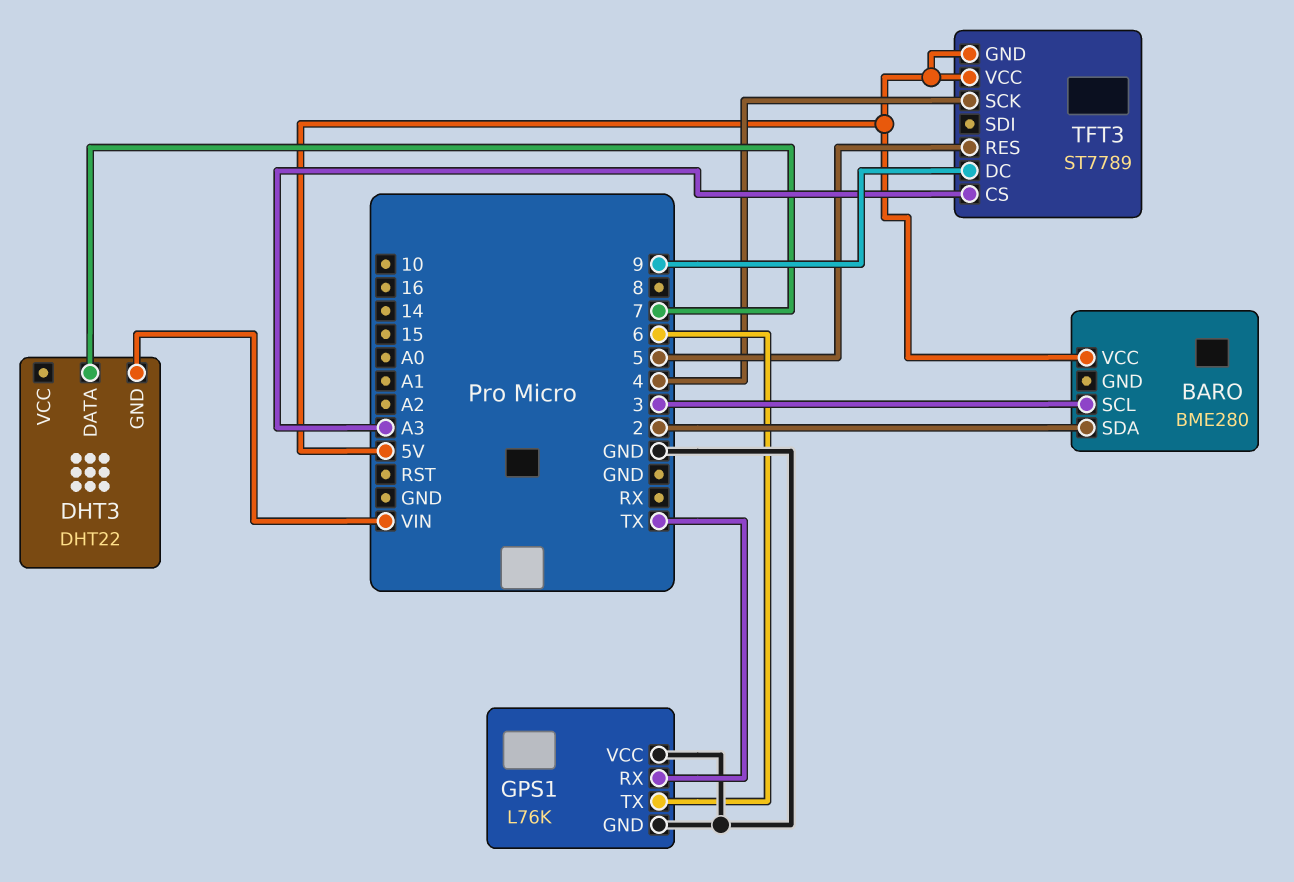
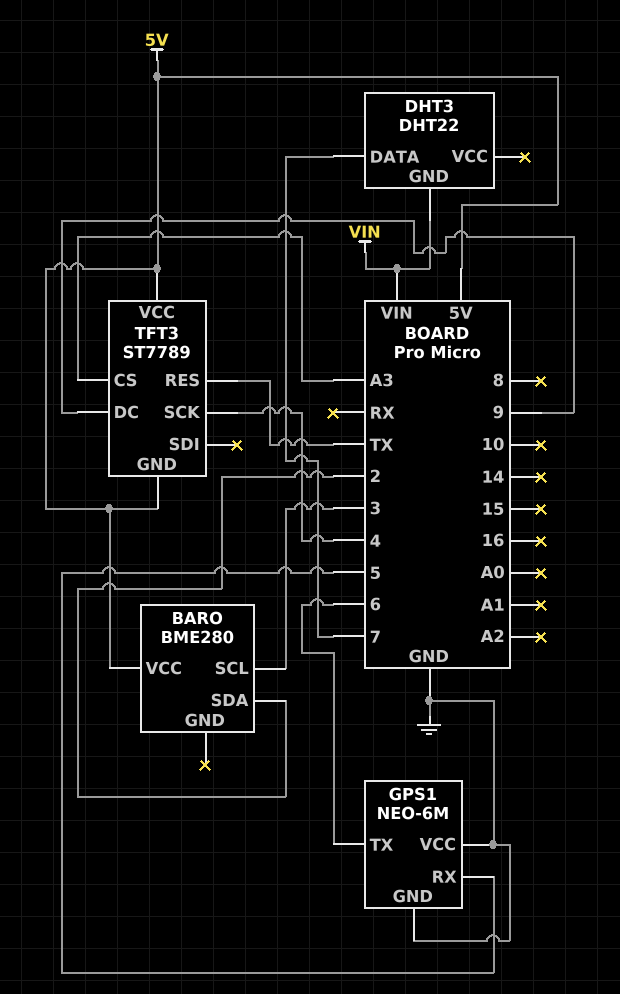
GPS1: L76K -> NEO-6M
GPS1 pin RX: TX -> 5
TFT3 pin RES: 5 -> TX

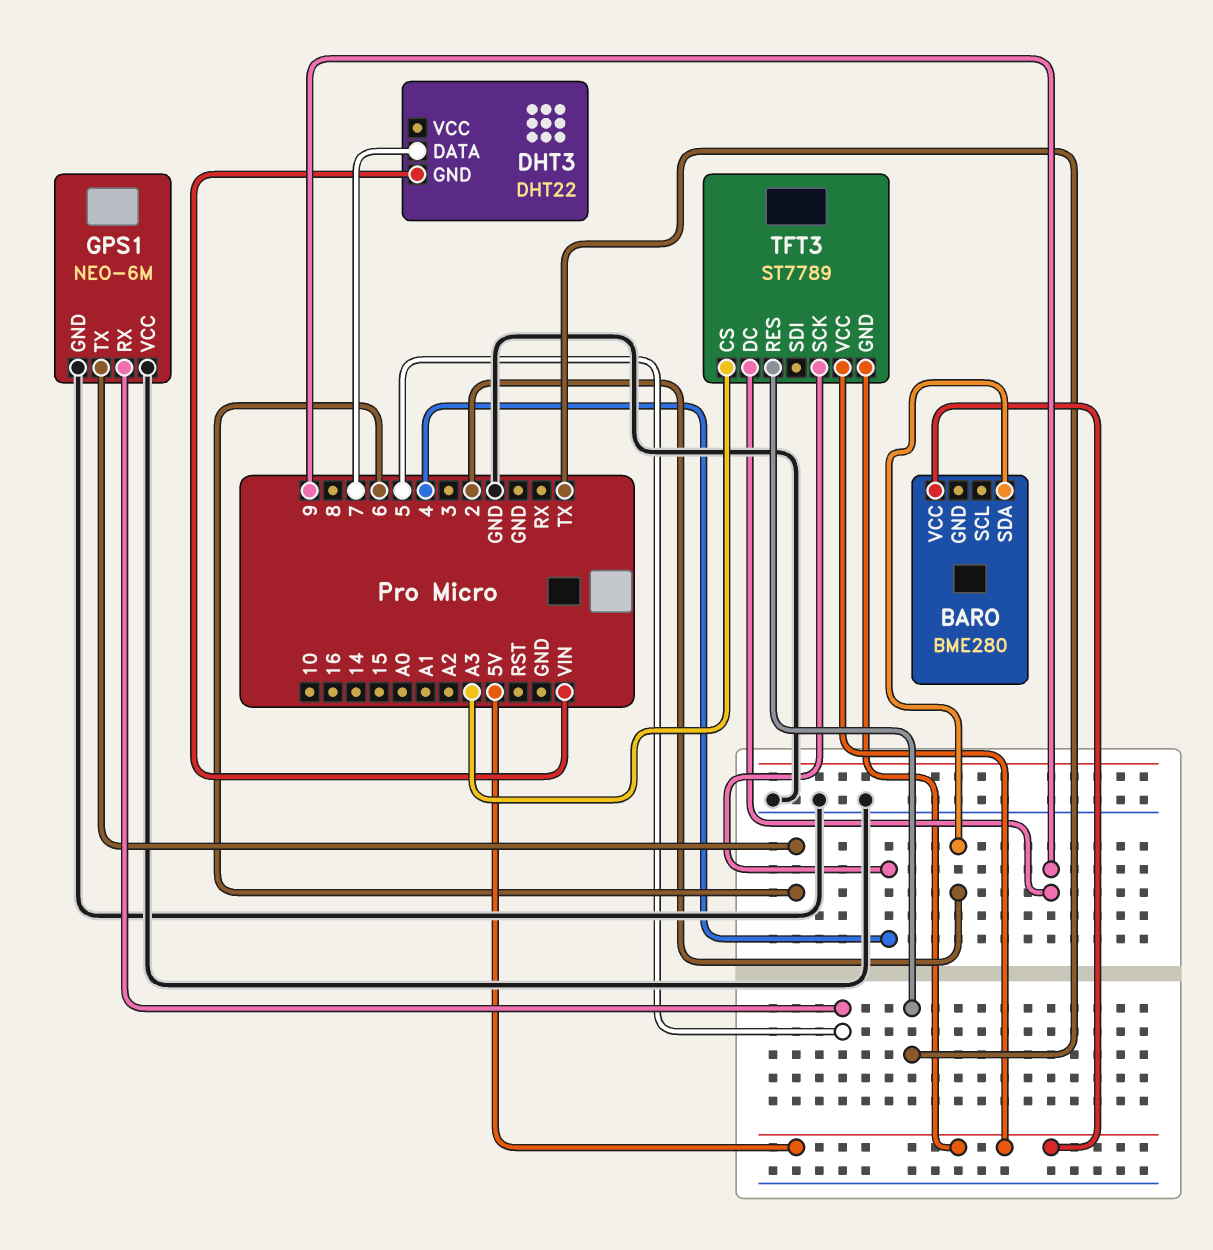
BARO pin SCL: 3 -> none

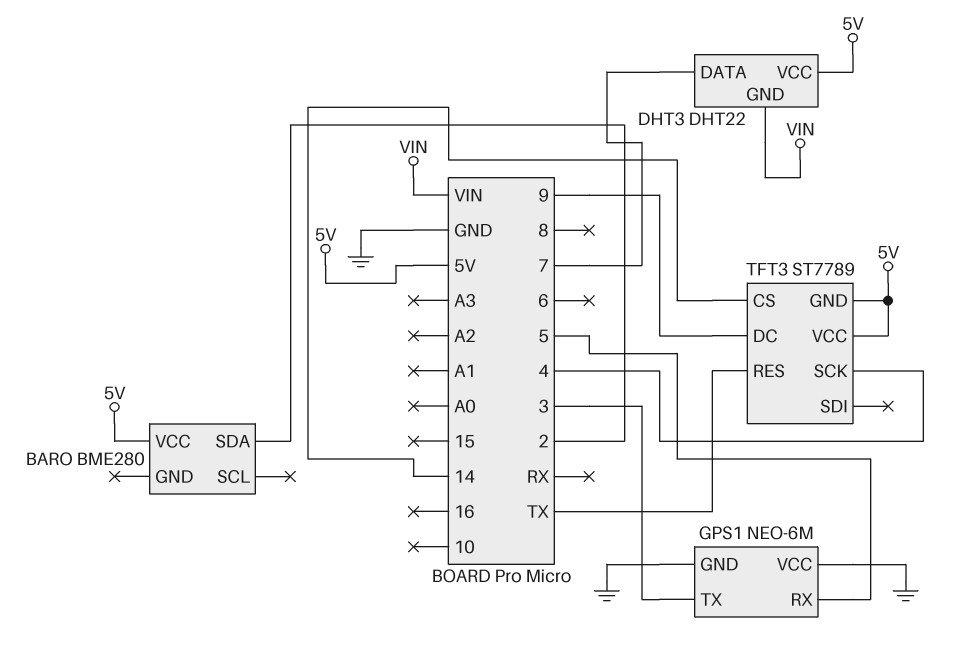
DHT3 pin VCC: none -> 5V
GPS1 pin TX: 6 -> 3
TFT3 pin CS: A3 -> 14

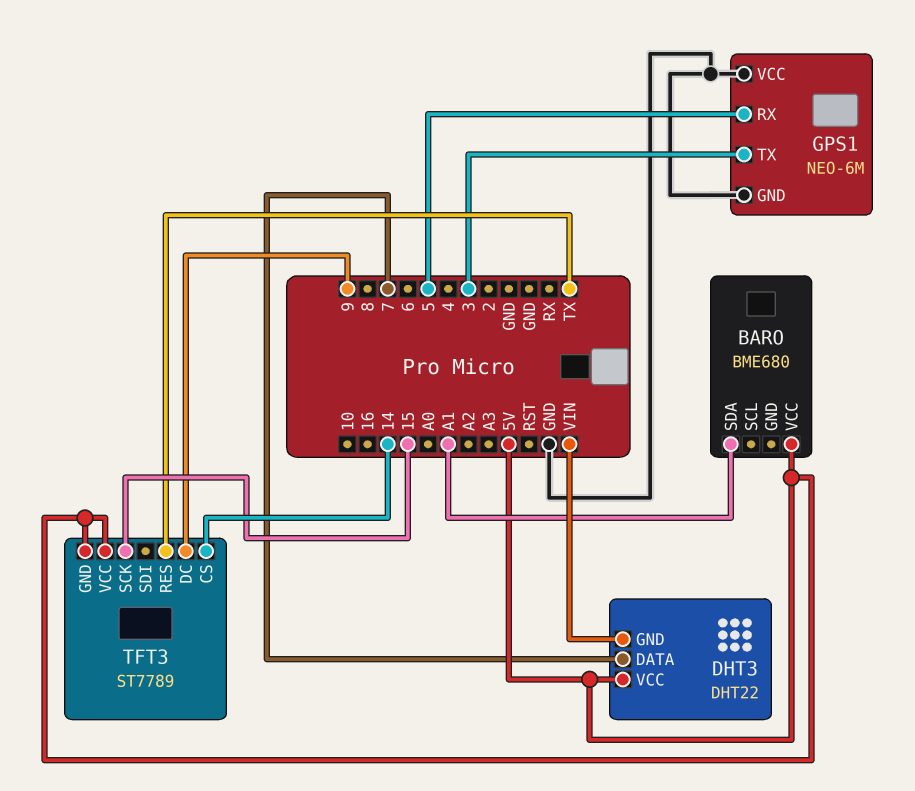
BARO: BME280 -> BME680
BARO pin SDA: 2 -> A1
TFT3 pin SCK: 4 -> 15

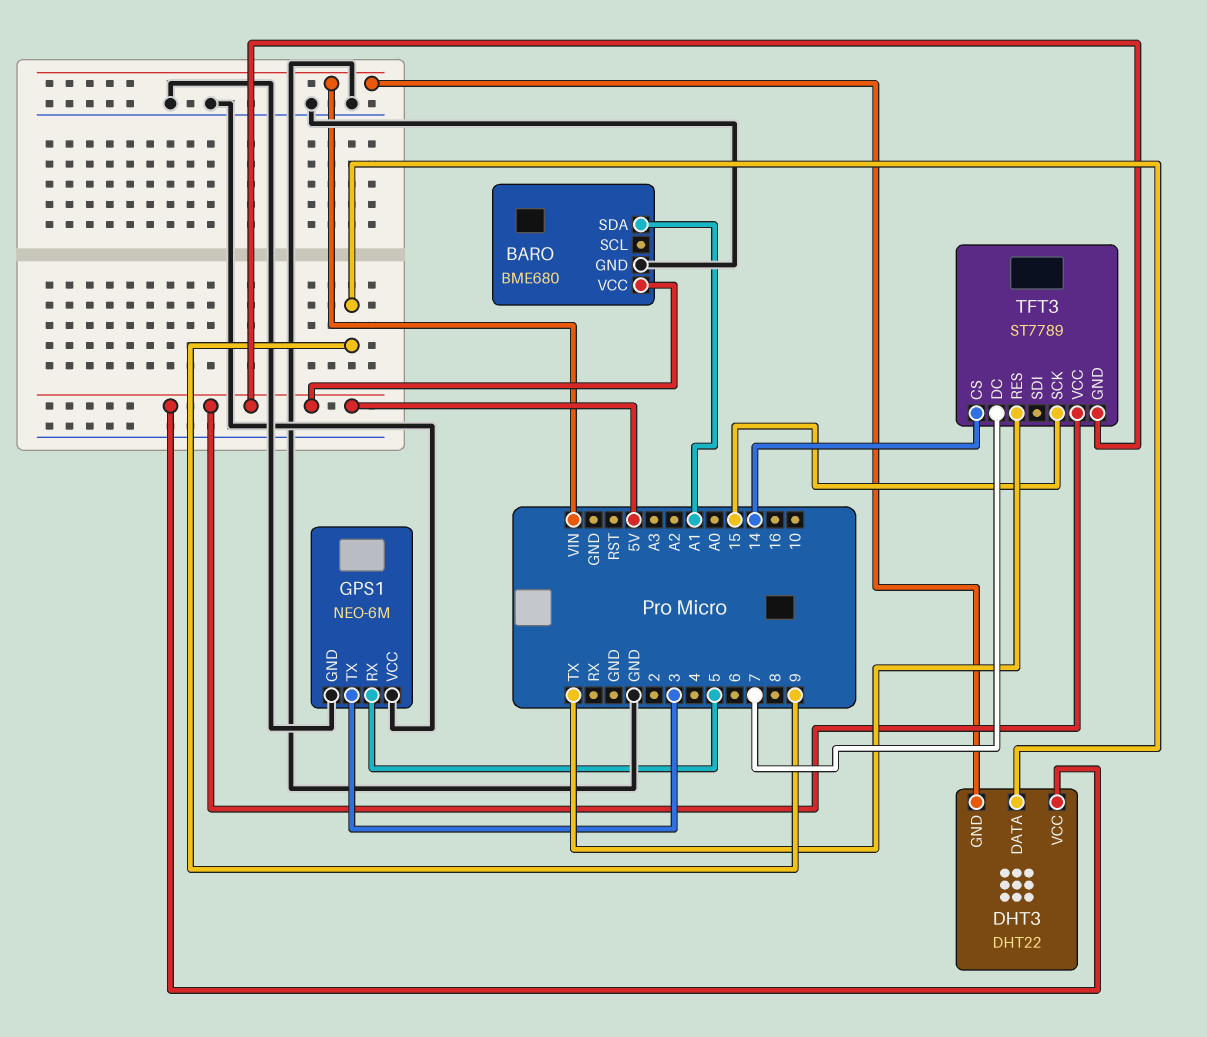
BARO pin GND: none -> GND
DHT3 pin DATA: 7 -> 9
TFT3 pin DC: 9 -> 7

